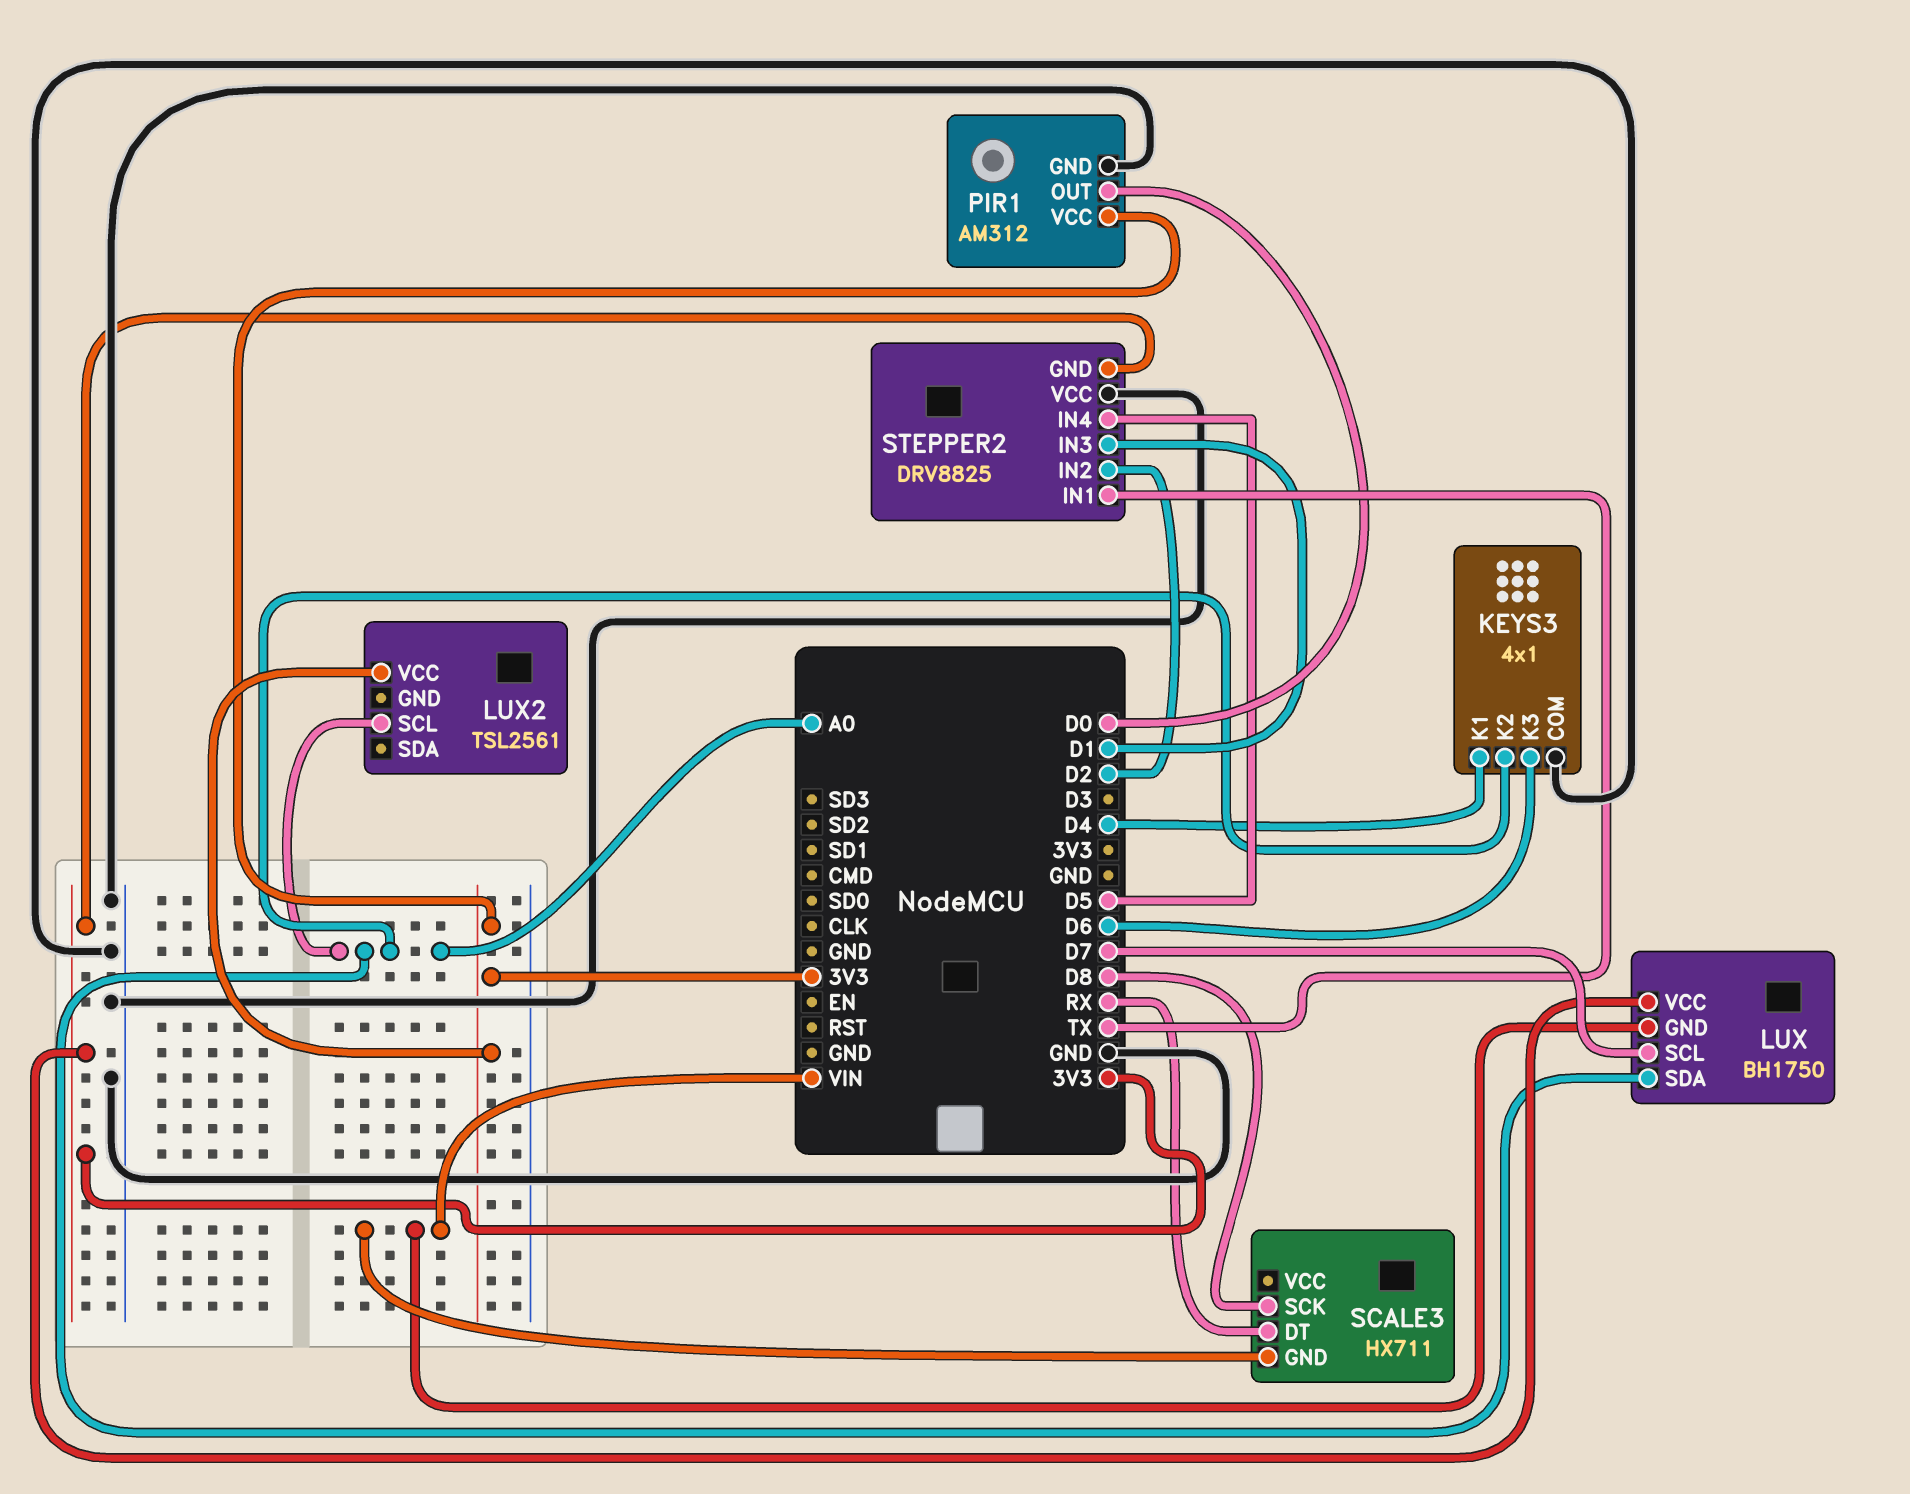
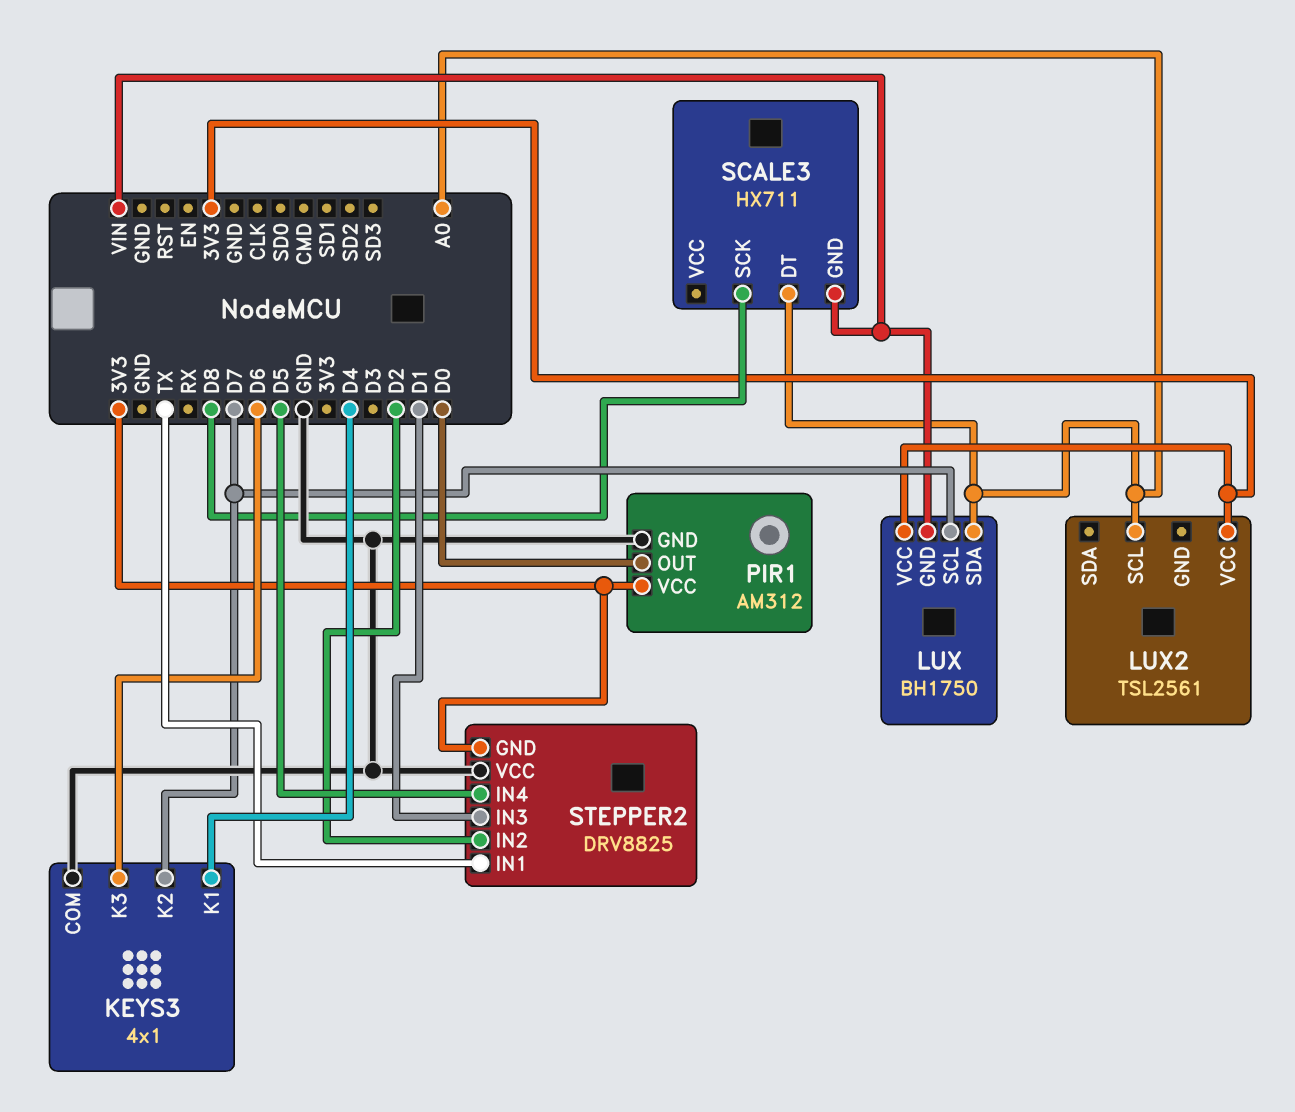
KEYS3 pin K2: A0 -> D7
SCALE3 pin DT: RX -> A0

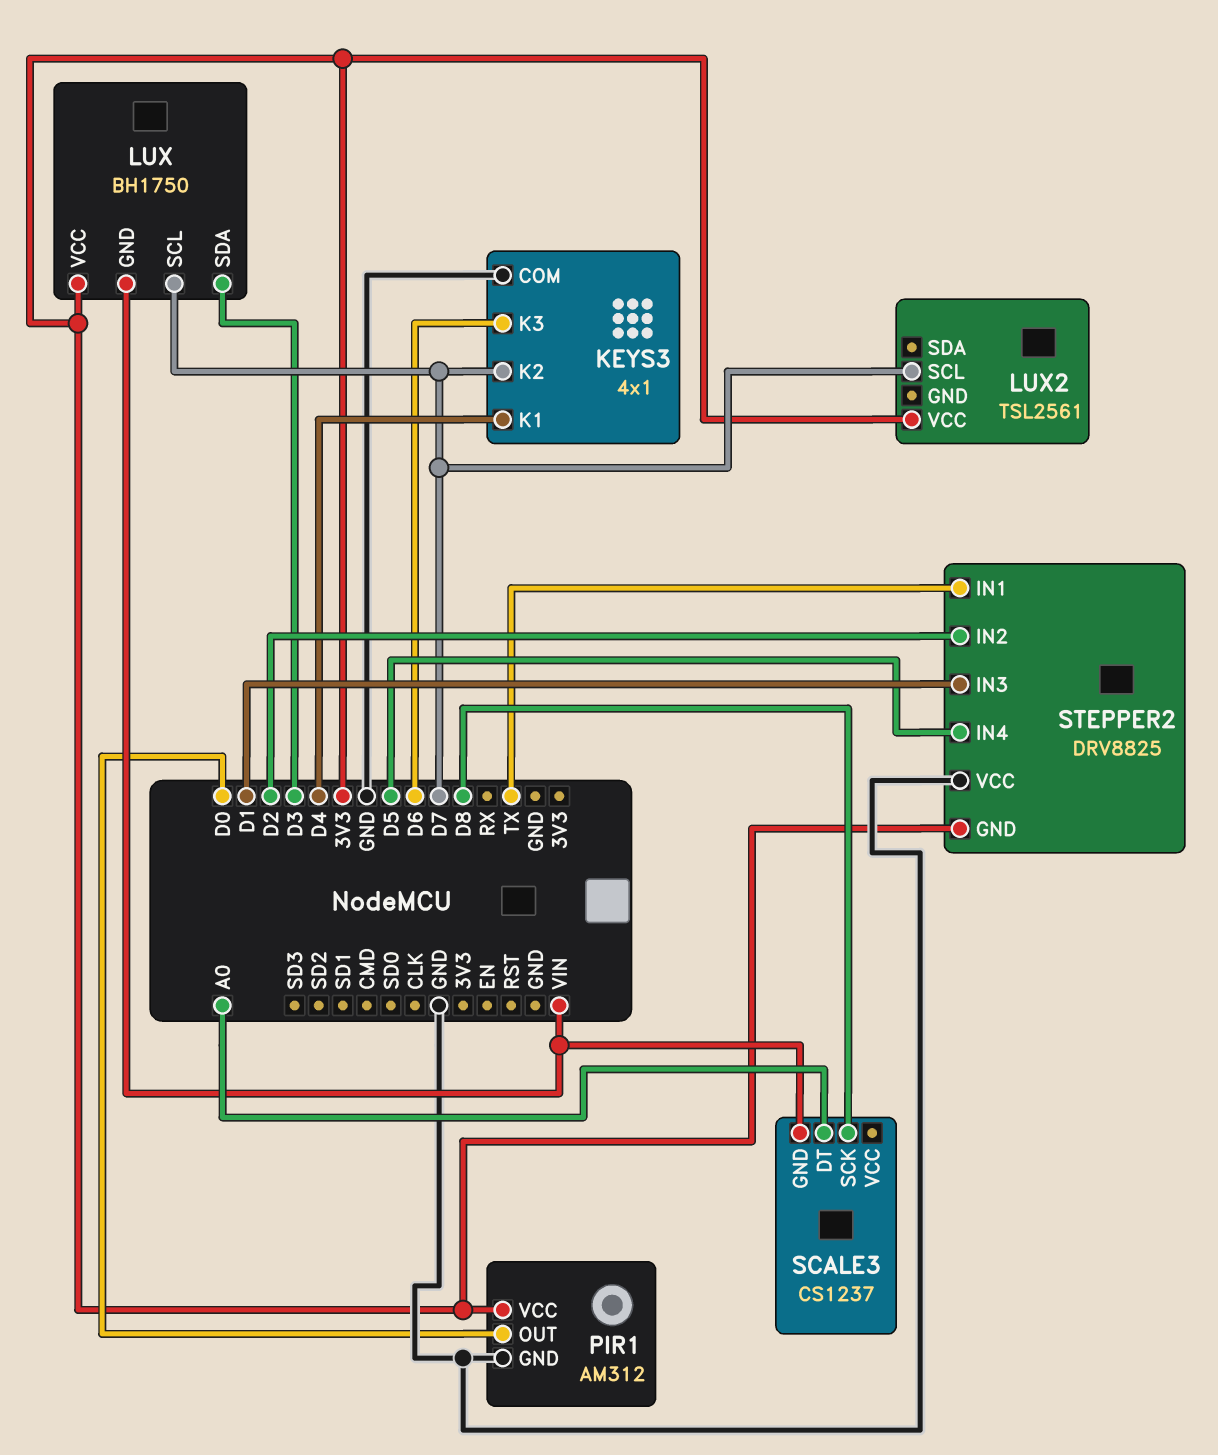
LUX pin SDA: A0 -> D3
LUX2 pin SCL: A0 -> D7
SCALE3: HX711 -> CS1237

